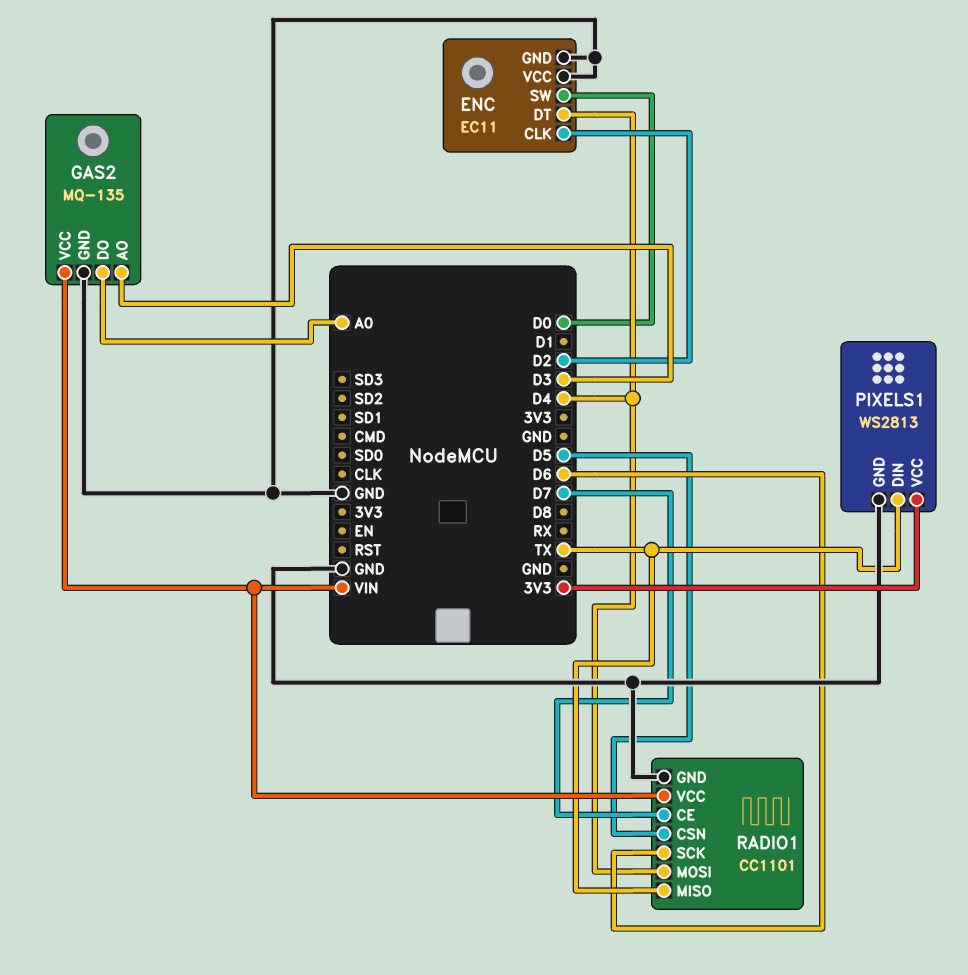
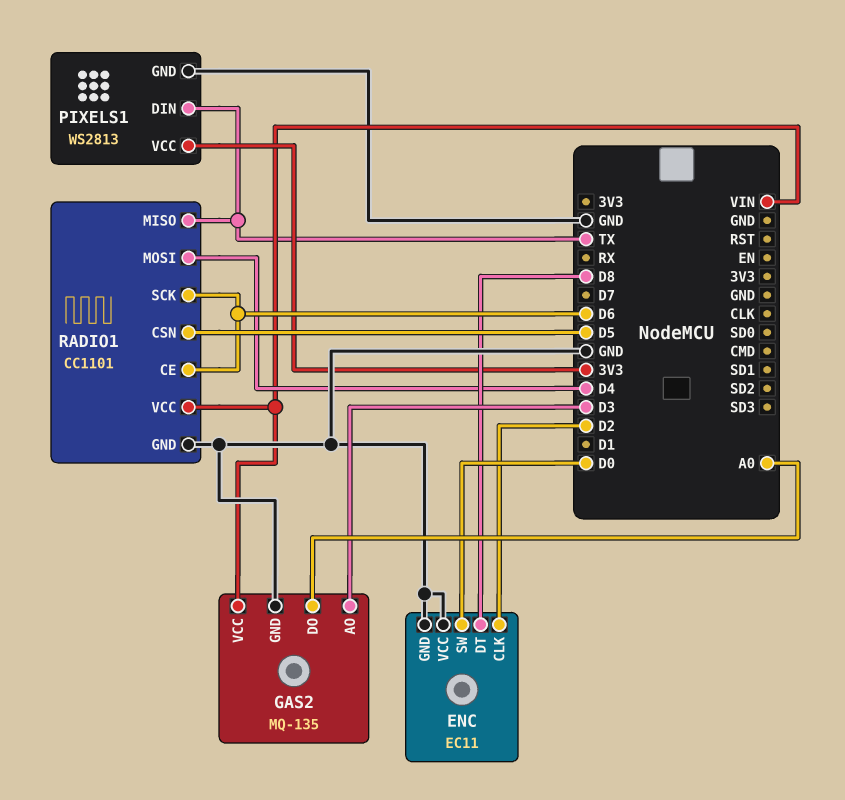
ENC pin DT: D4 -> D8
RADIO1 pin CE: D7 -> D6

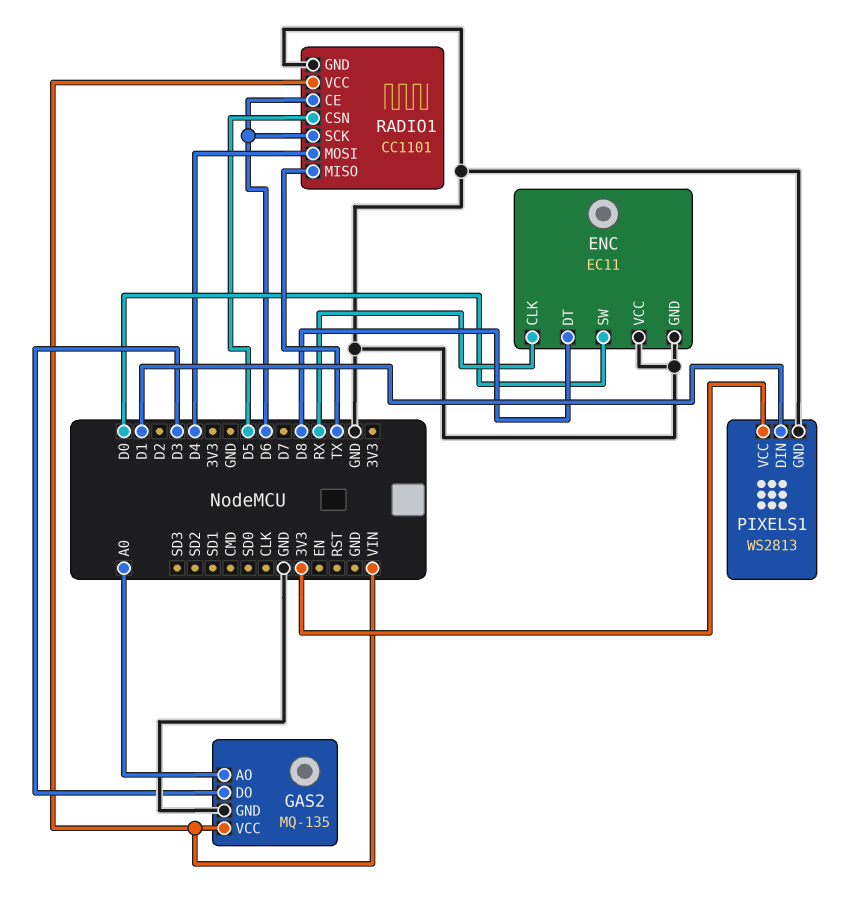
ENC pin CLK: D2 -> RX
GAS2 pin AO: D3 -> A0
GAS2 pin DO: A0 -> D3
PIXELS1 pin DIN: TX -> D1

